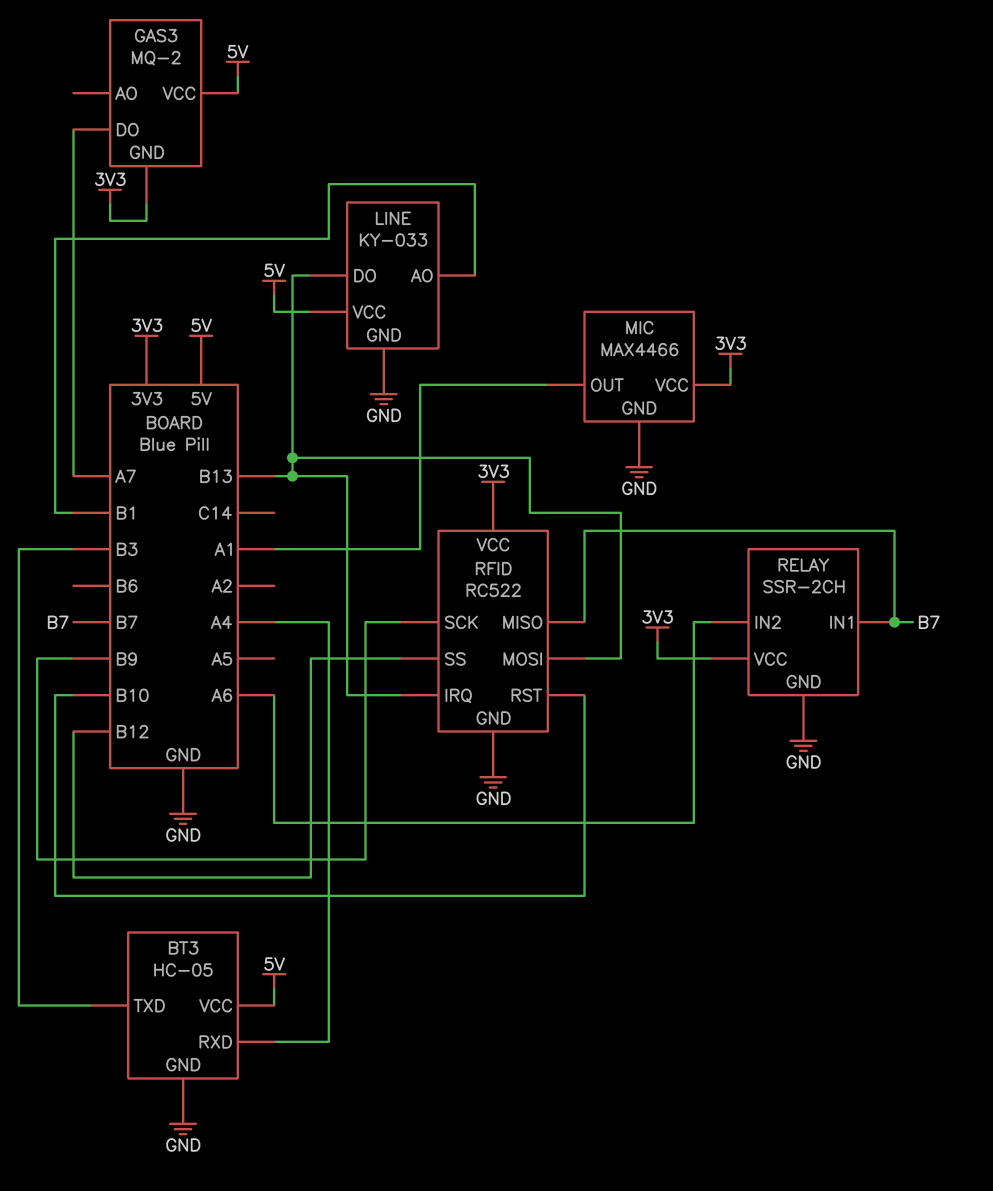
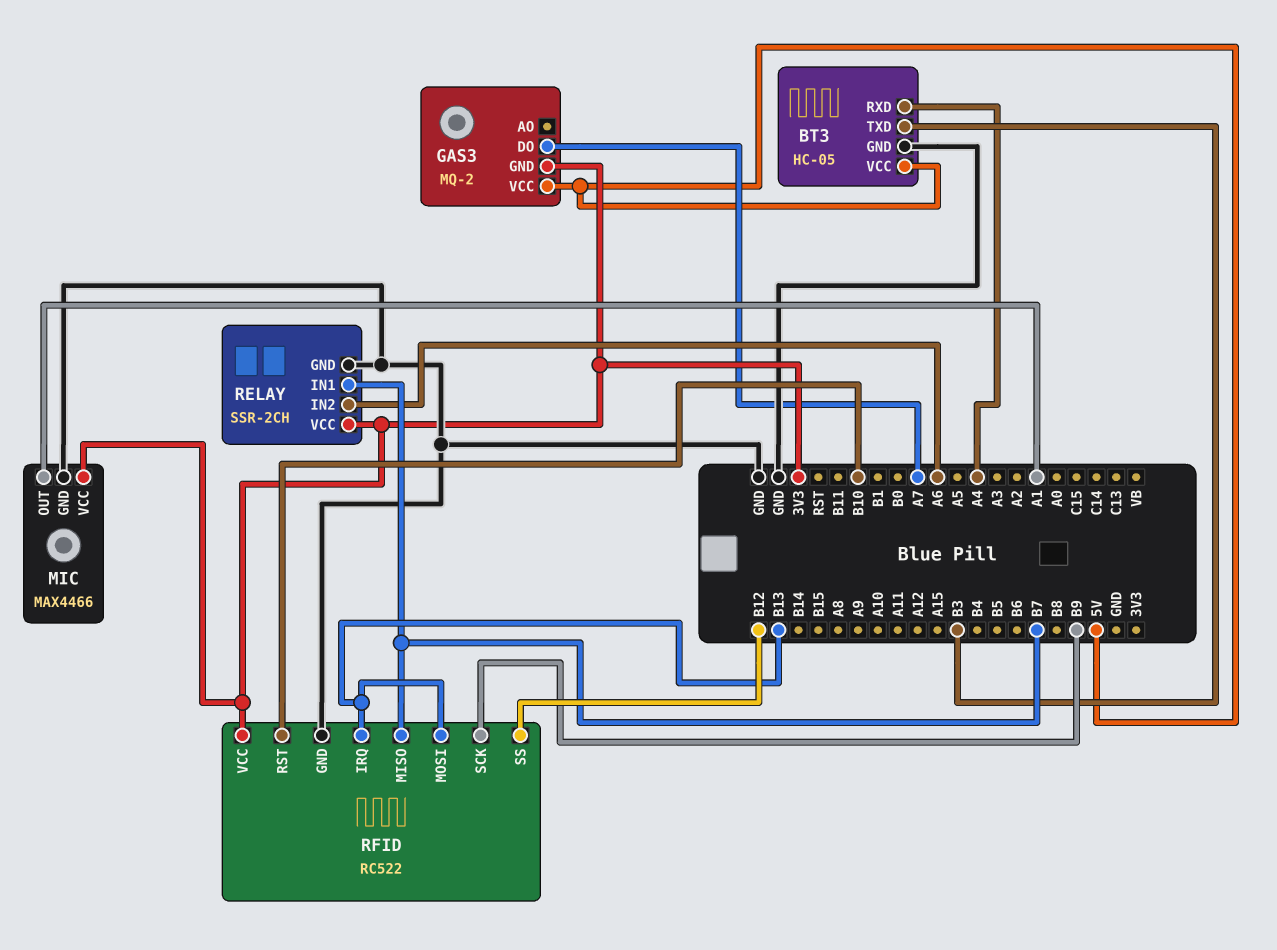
LINE: KY-033 -> none
LINE pin AO: B1 -> none
LINE pin DO: B13 -> none
LINE pin GND: GND -> none
LINE pin VCC: 5V -> none

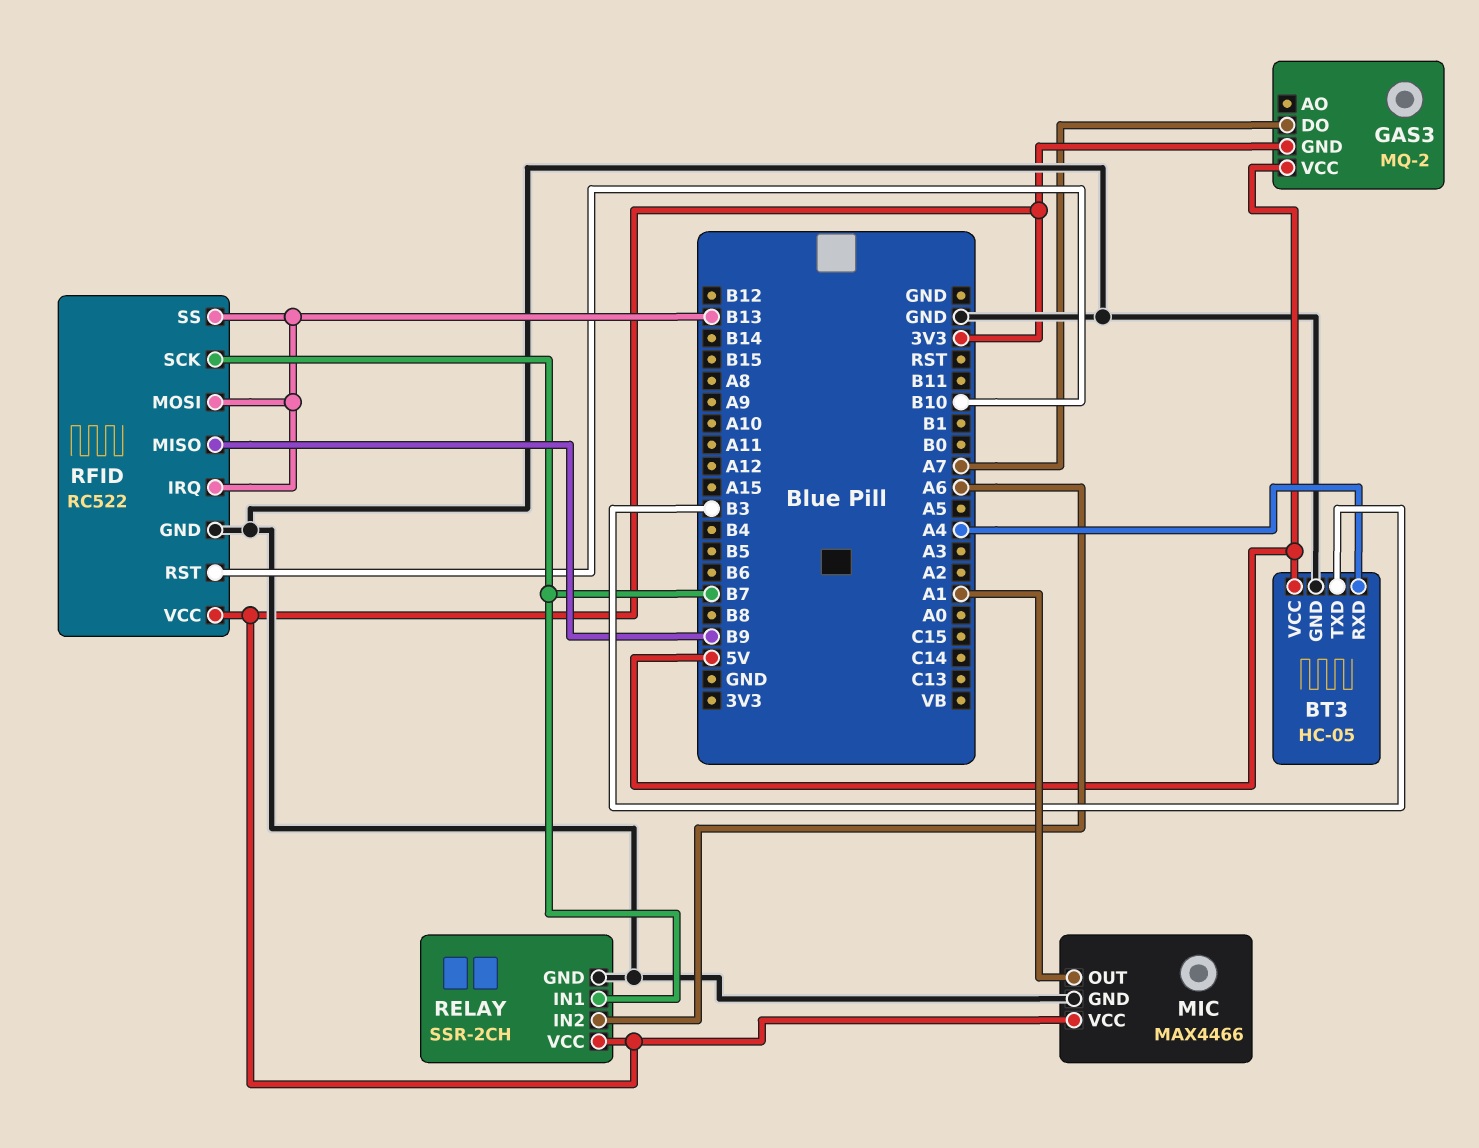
RFID pin MISO: B7 -> B9
RFID pin SCK: B9 -> B7
RFID pin SS: B12 -> B13

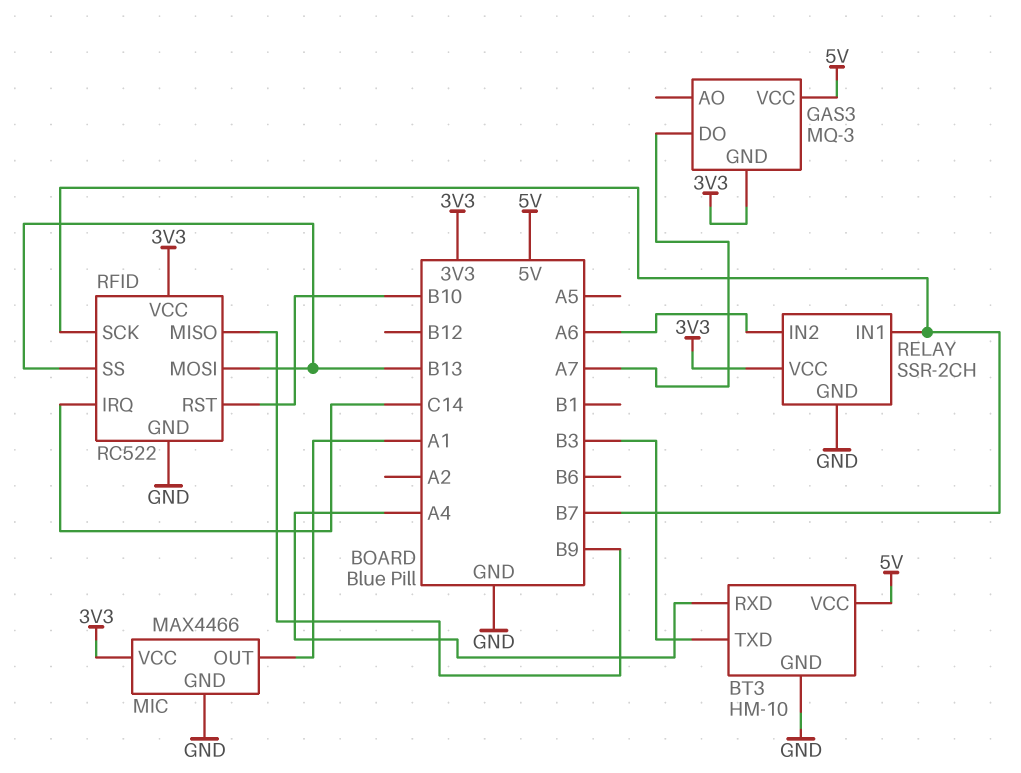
BT3: HC-05 -> HM-10
GAS3: MQ-2 -> MQ-3
RFID pin IRQ: B13 -> C14

